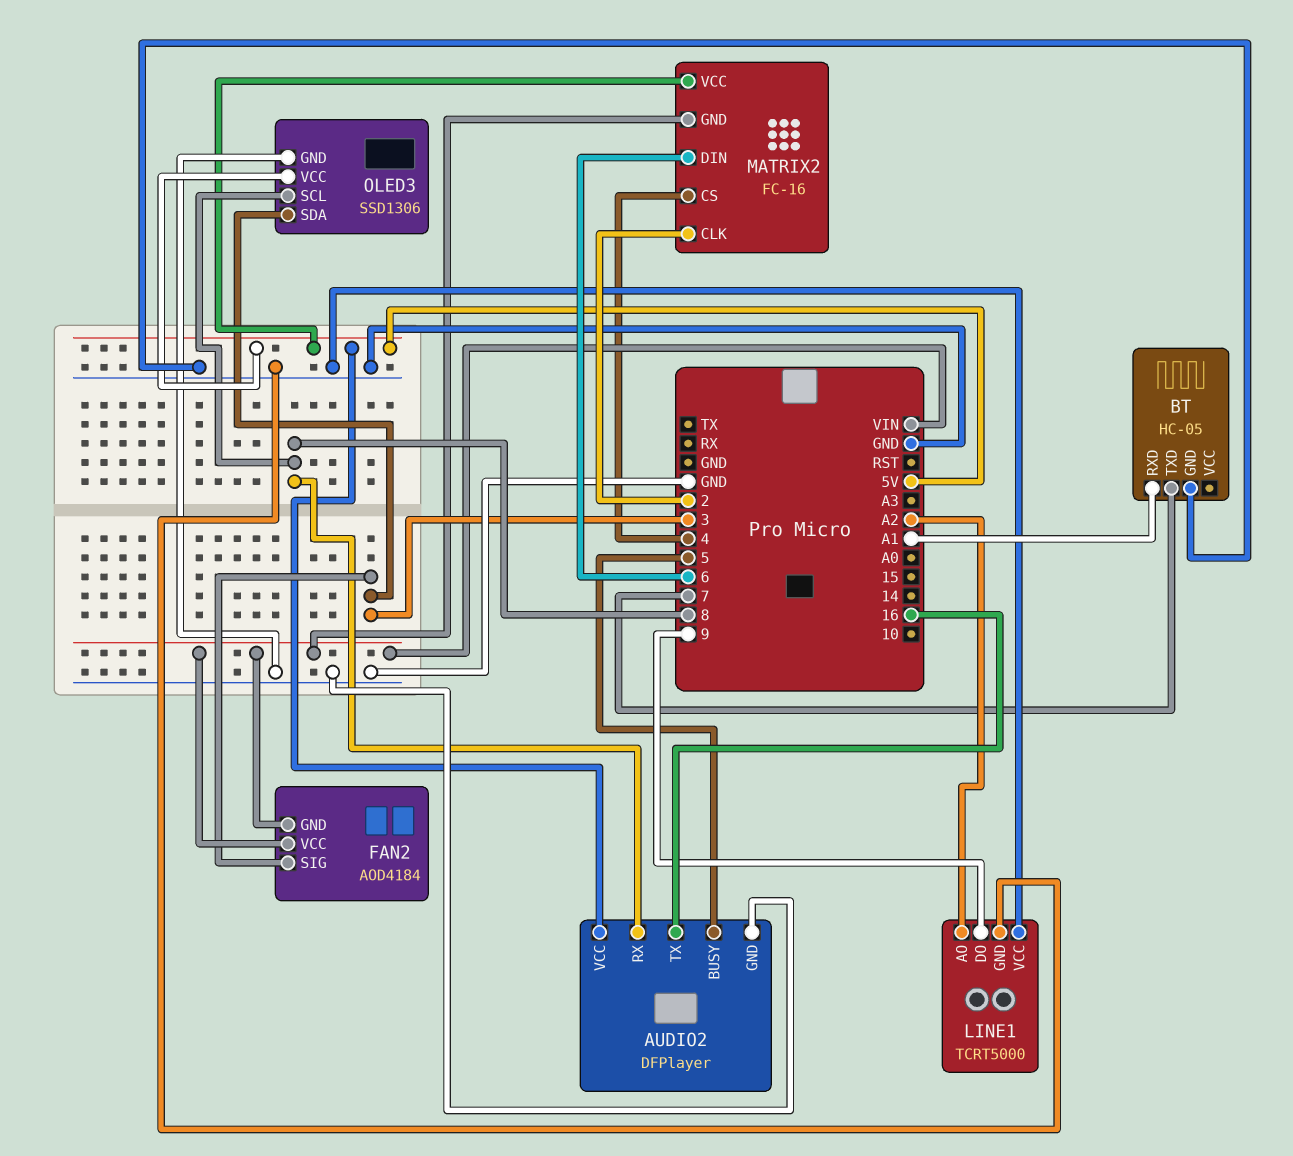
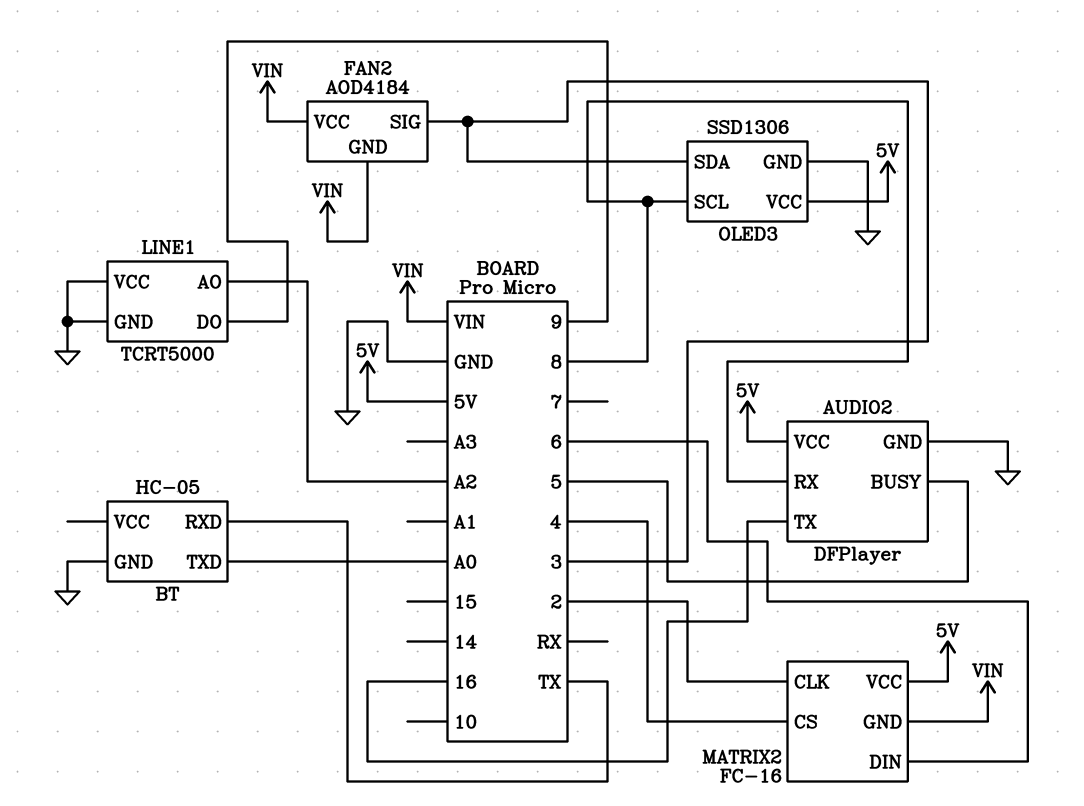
BT pin RXD: A1 -> TX
BT pin TXD: 7 -> A0

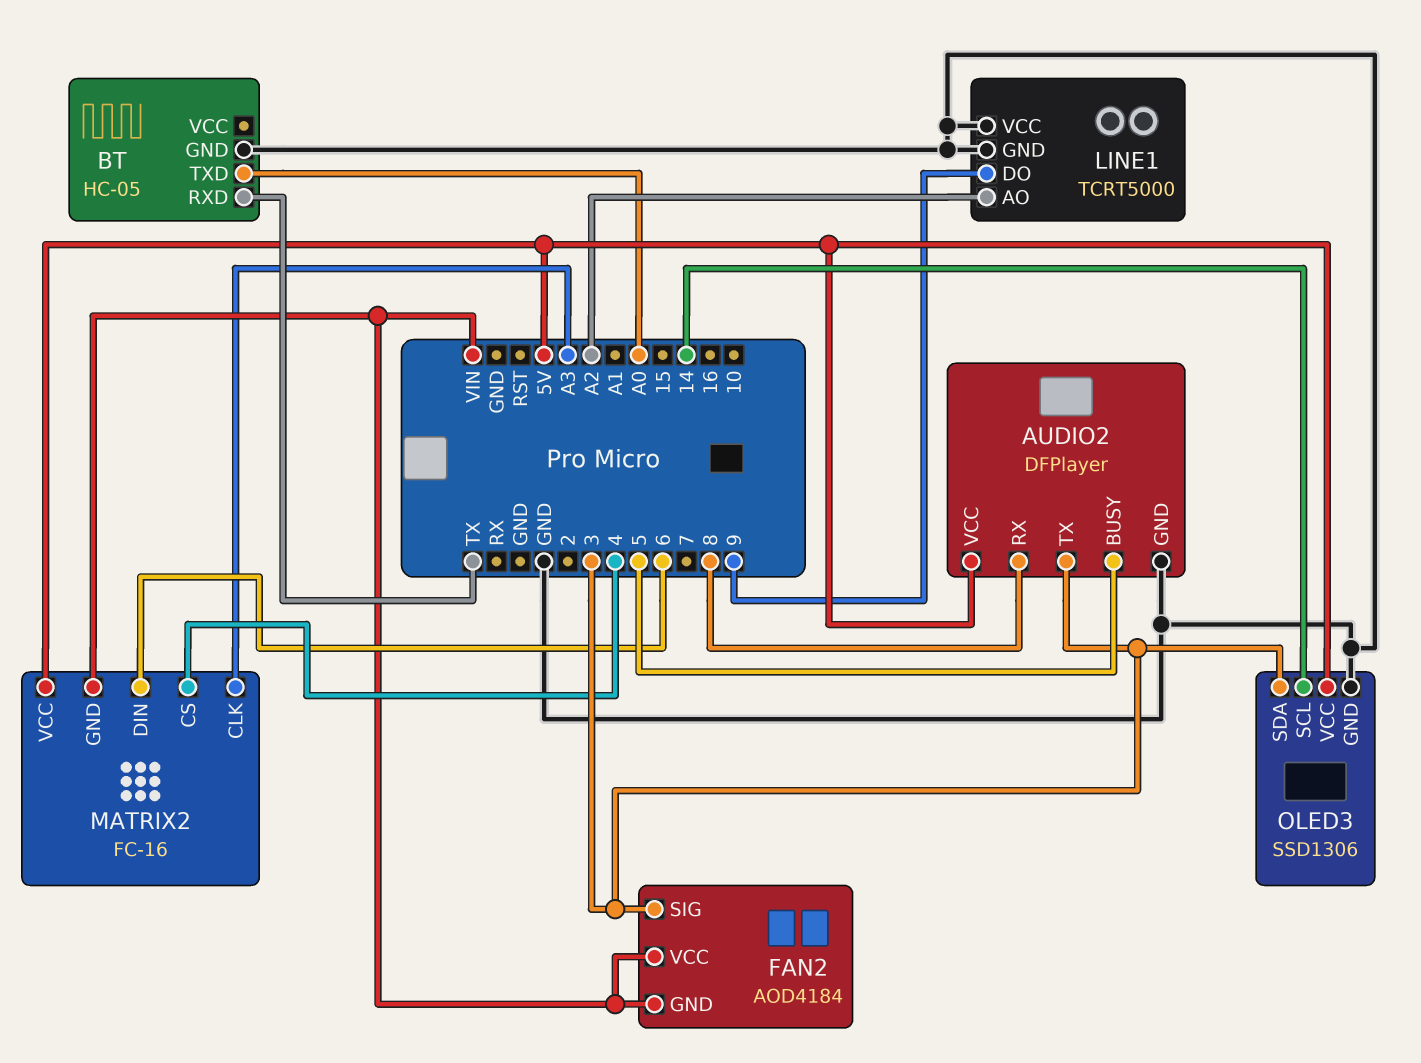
AUDIO2 pin TX: 16 -> 3
MATRIX2 pin CLK: 2 -> A3
OLED3 pin SCL: 8 -> 14

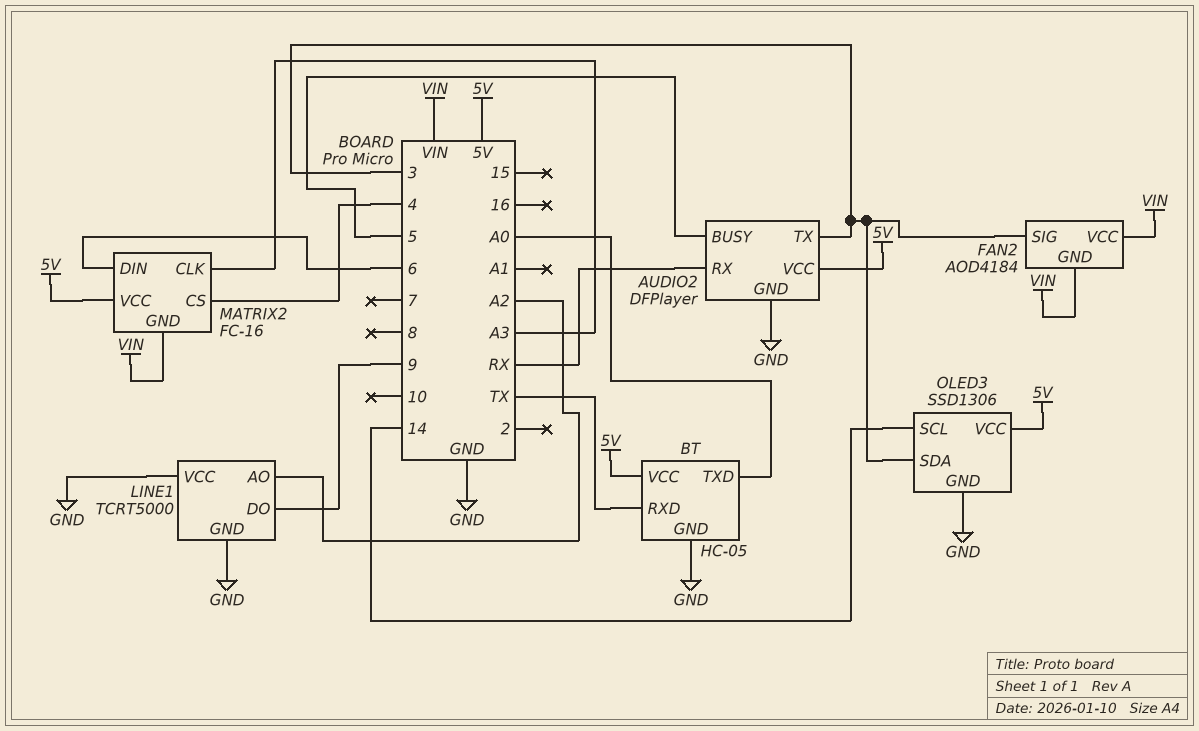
AUDIO2 pin RX: 8 -> RX
BT pin VCC: none -> 5V

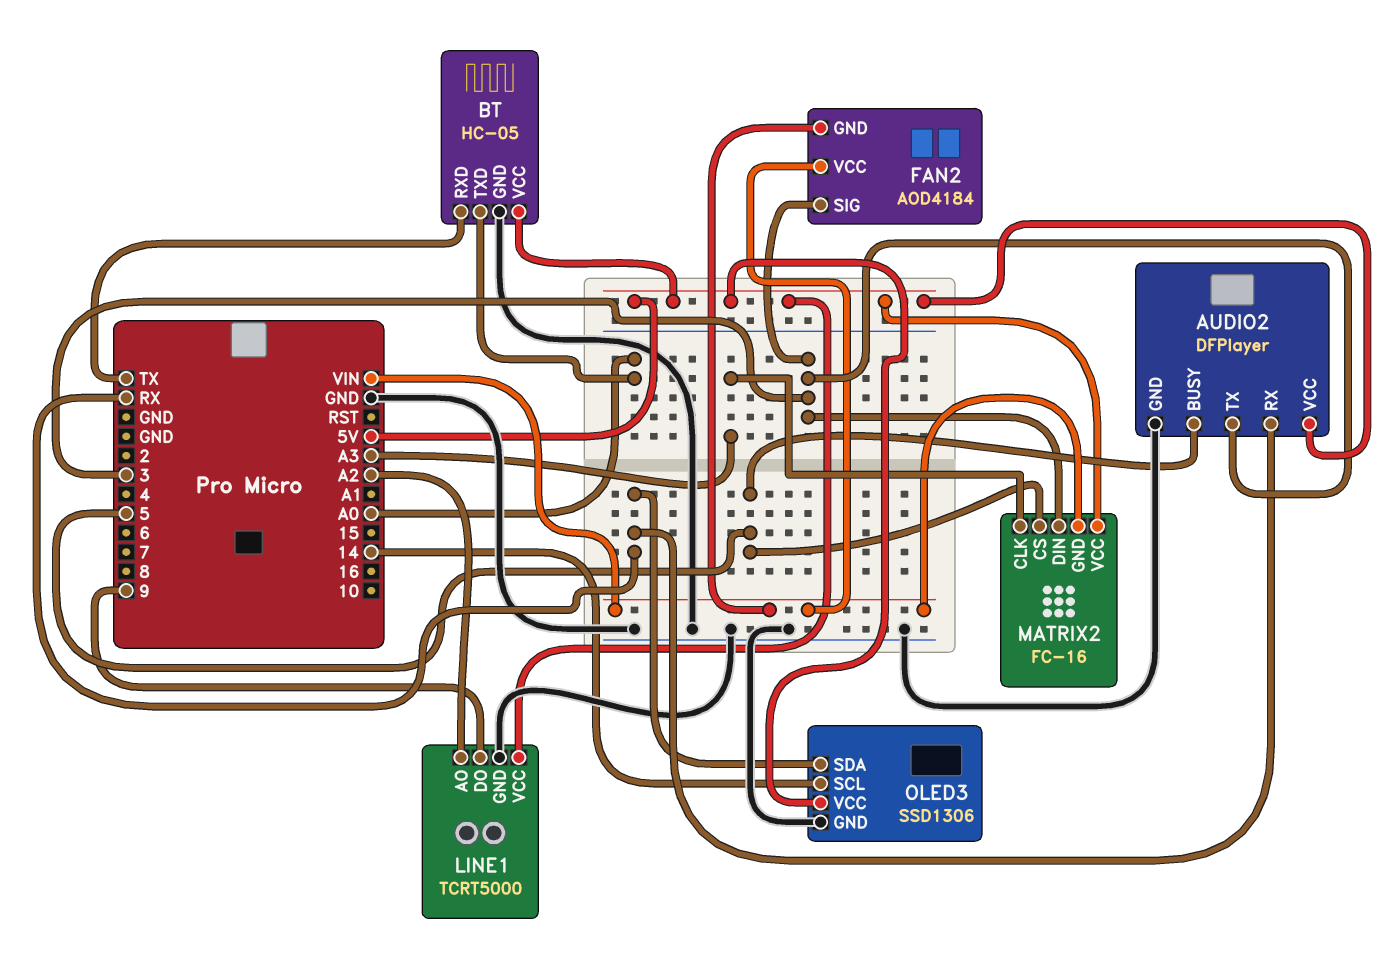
LINE1 pin VCC: GND -> 5V
MATRIX2 pin CS: 4 -> 5
MATRIX2 pin DIN: 6 -> 3
OLED3 pin SDA: 3 -> RX

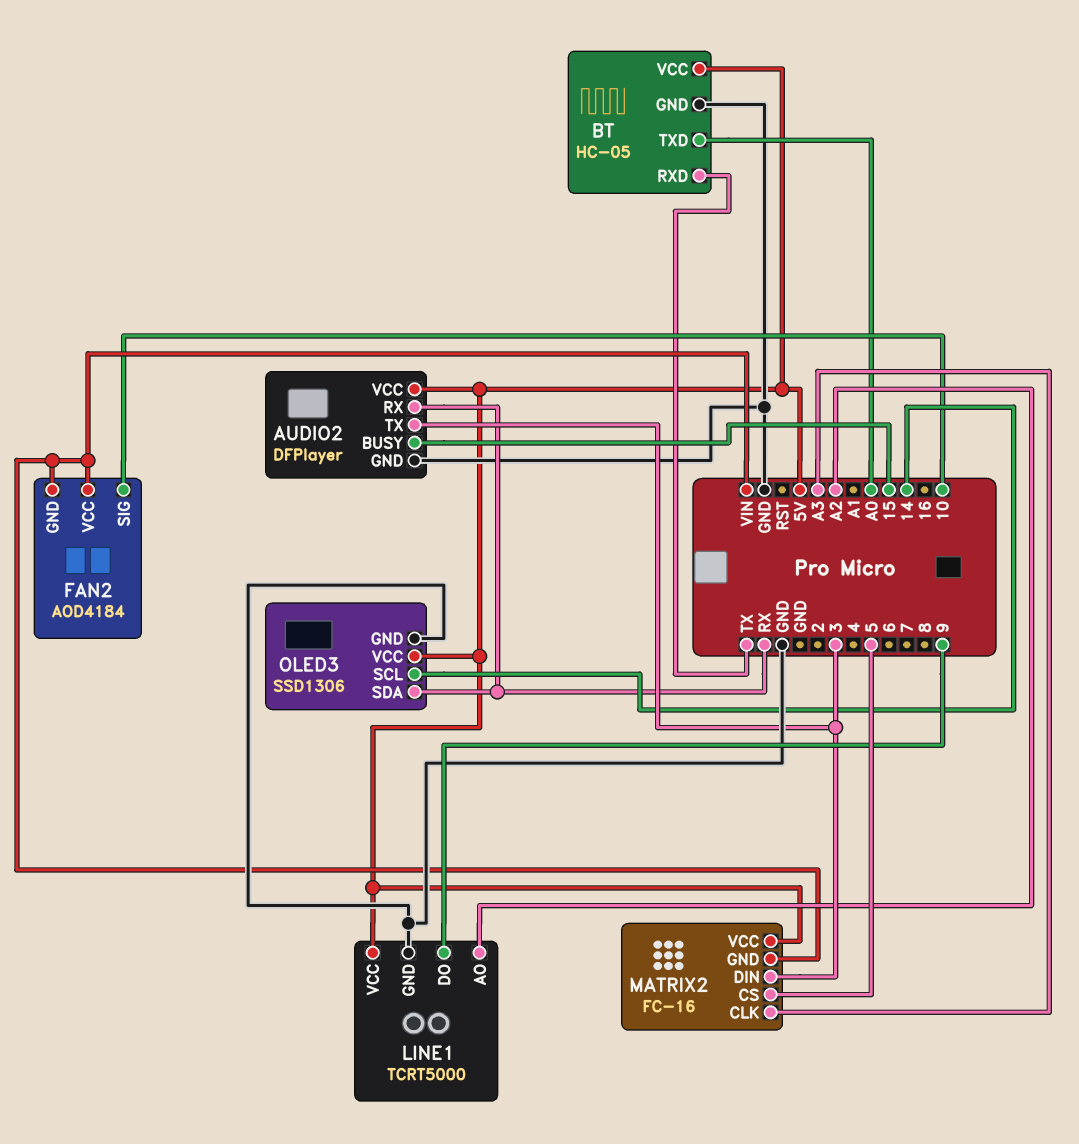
AUDIO2 pin BUSY: 5 -> 15
FAN2 pin SIG: 3 -> 10

